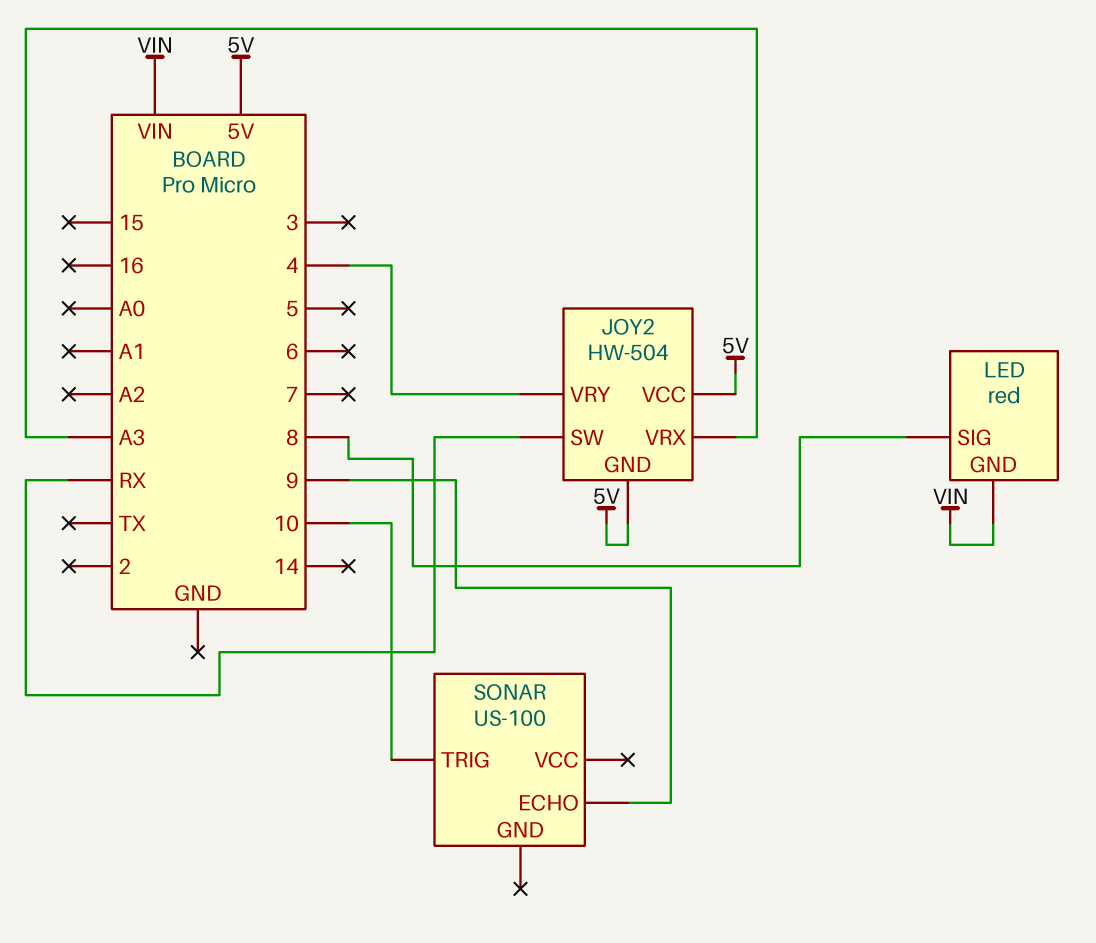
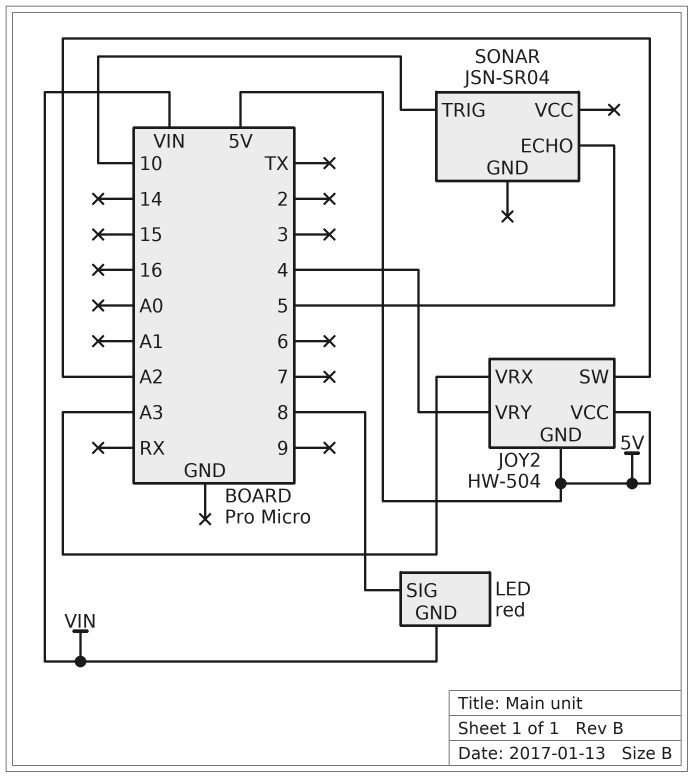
JOY2 pin SW: RX -> A2
SONAR: US-100 -> JSN-SR04
SONAR pin ECHO: 9 -> 5

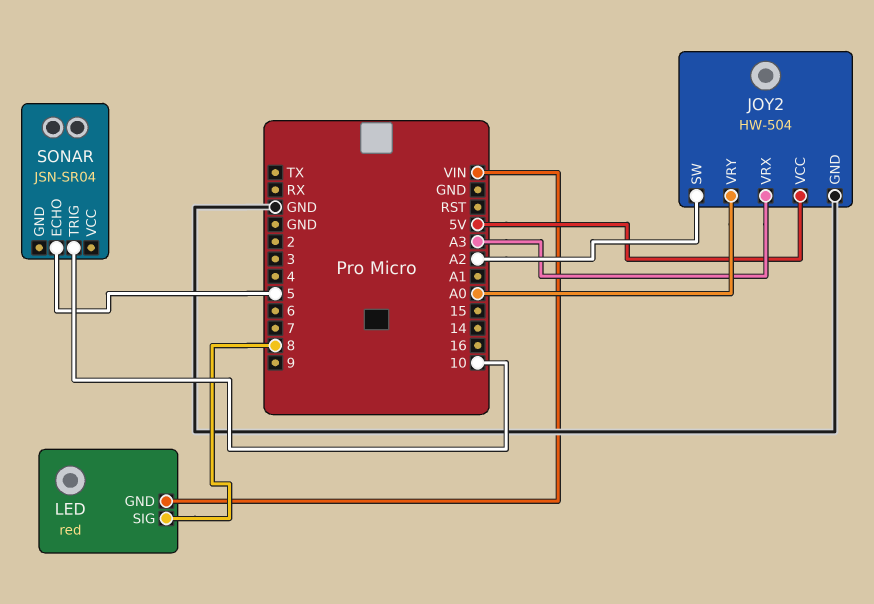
JOY2 pin GND: 5V -> GND
JOY2 pin VRY: 4 -> A0

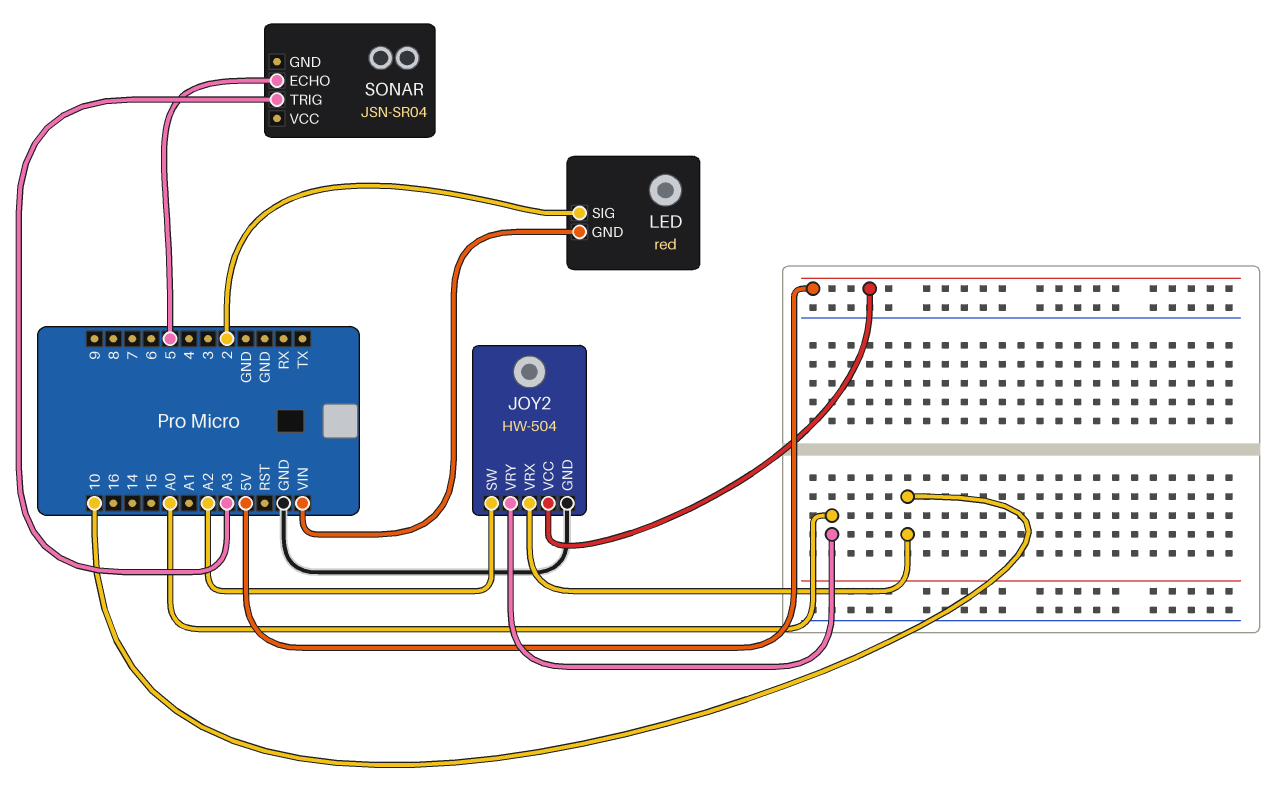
JOY2 pin VRX: A3 -> 10
LED pin SIG: 8 -> 2
SONAR pin TRIG: 10 -> A3

